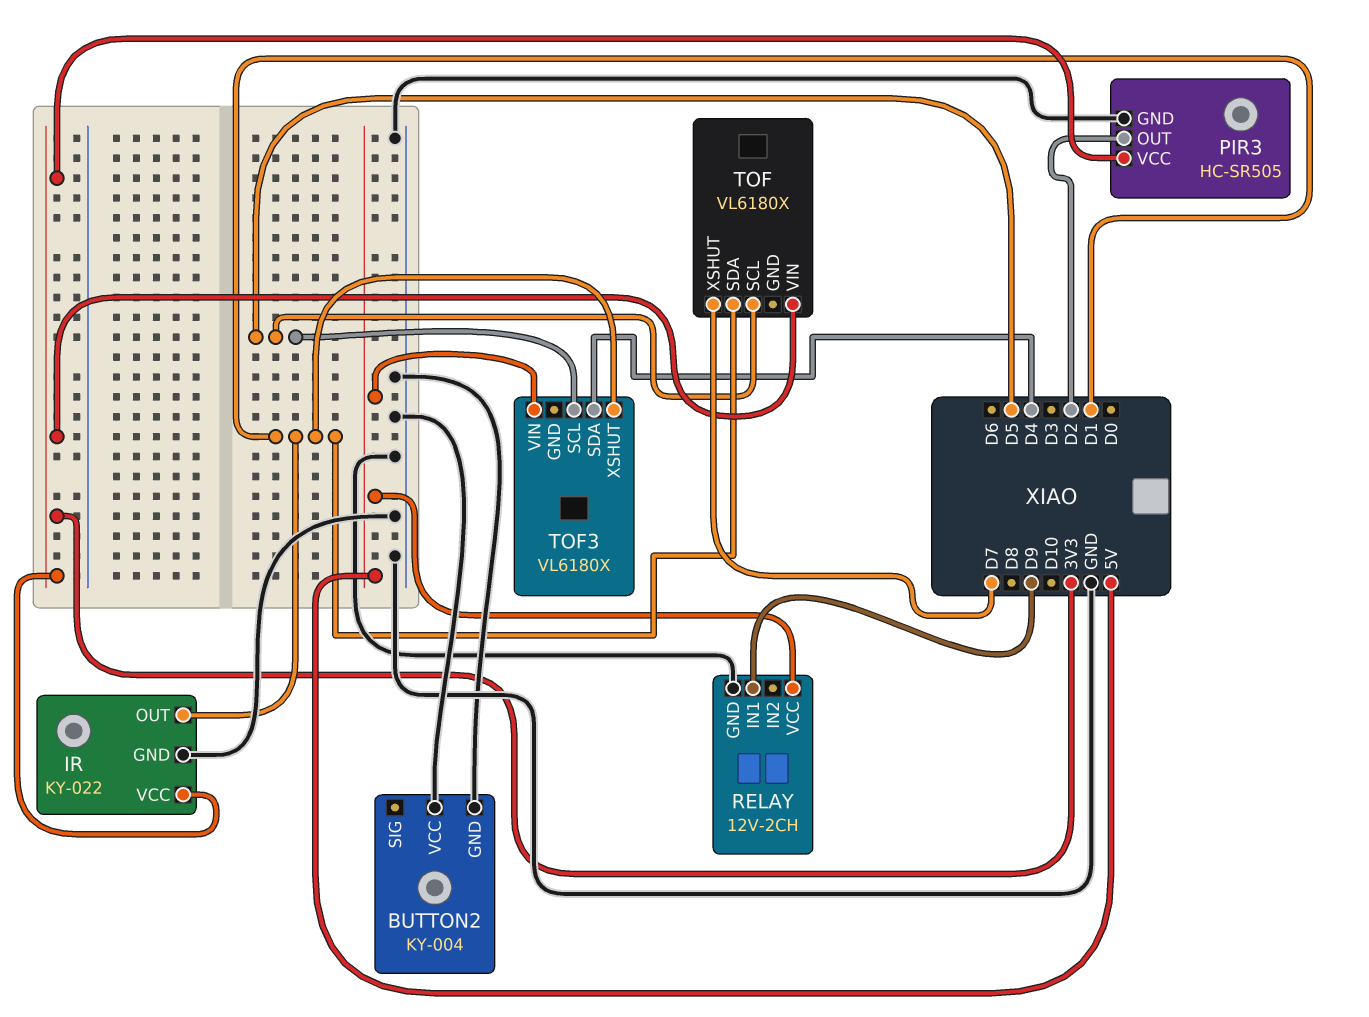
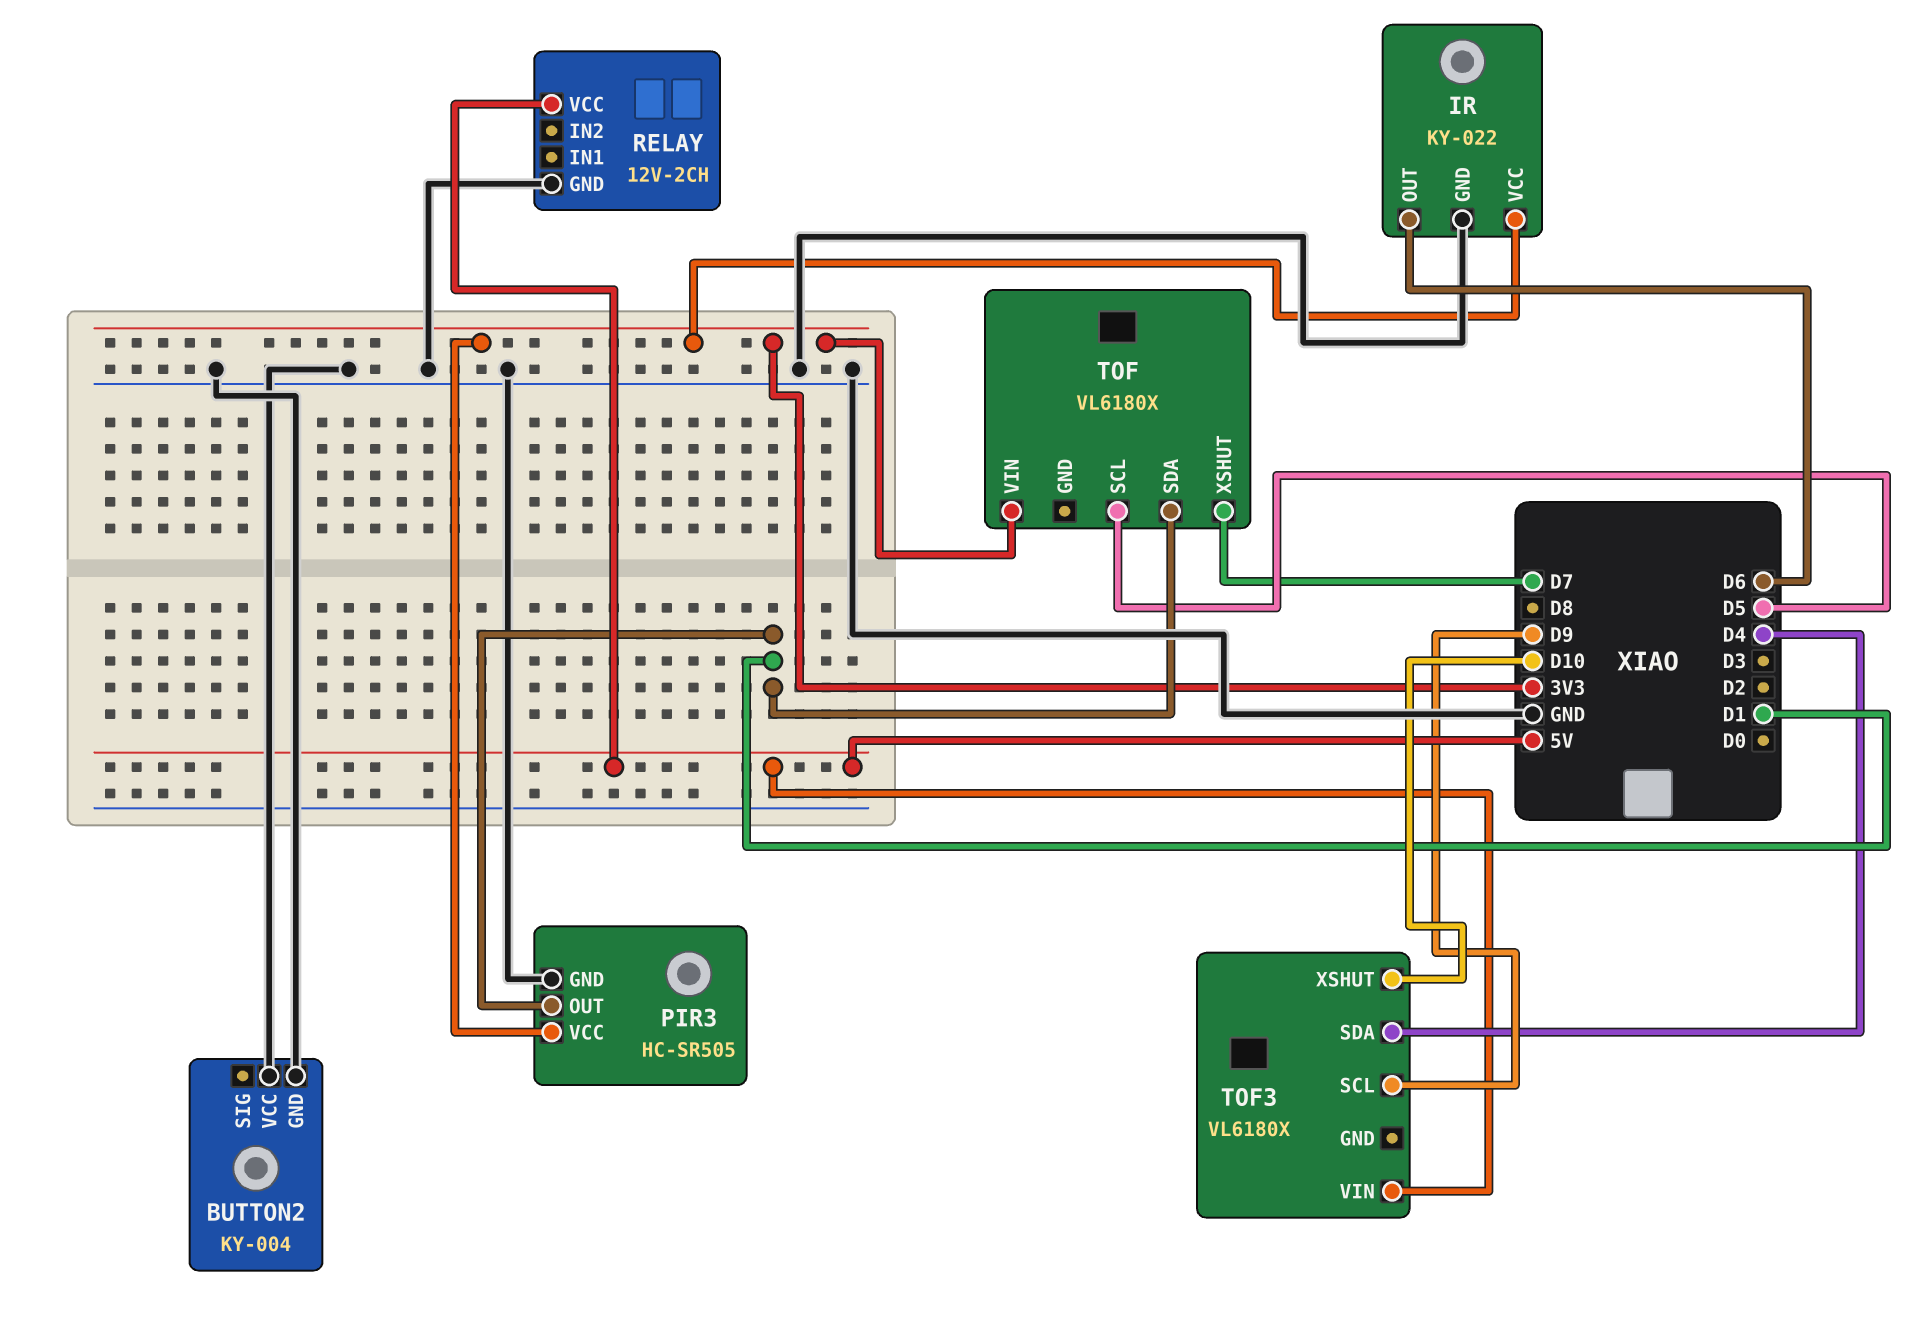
IR pin OUT: D1 -> D6
PIR3 pin OUT: D2 -> D1
RELAY pin IN1: D9 -> none
TOF3 pin SCL: D5 -> D9
TOF3 pin XSHUT: D1 -> D10

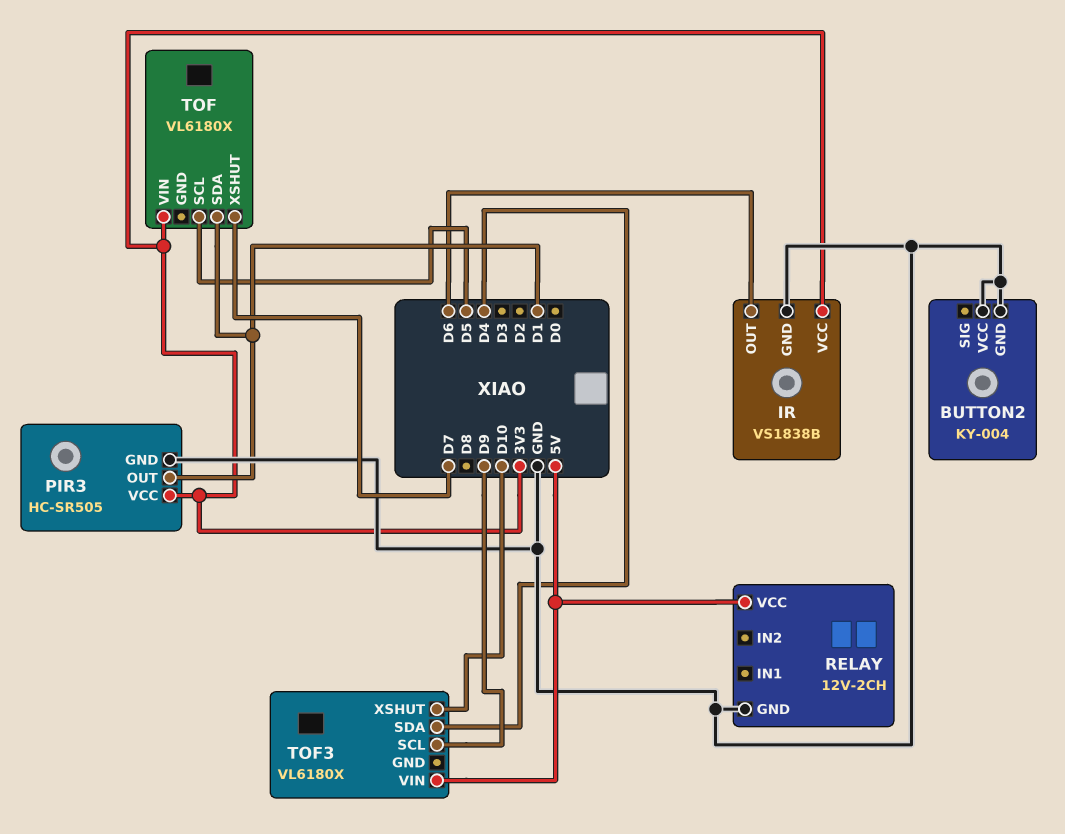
IR: KY-022 -> VS1838B

